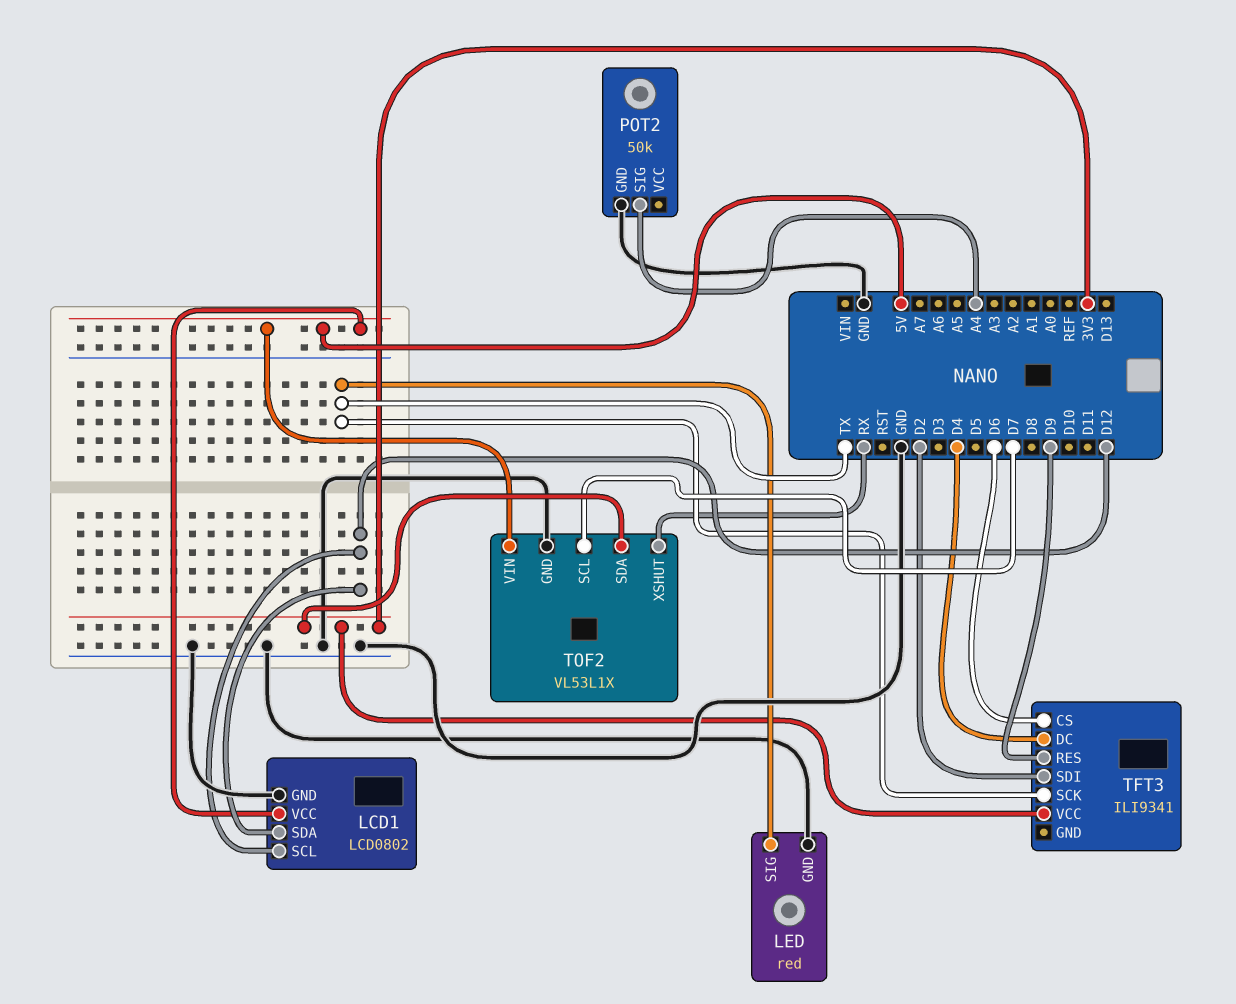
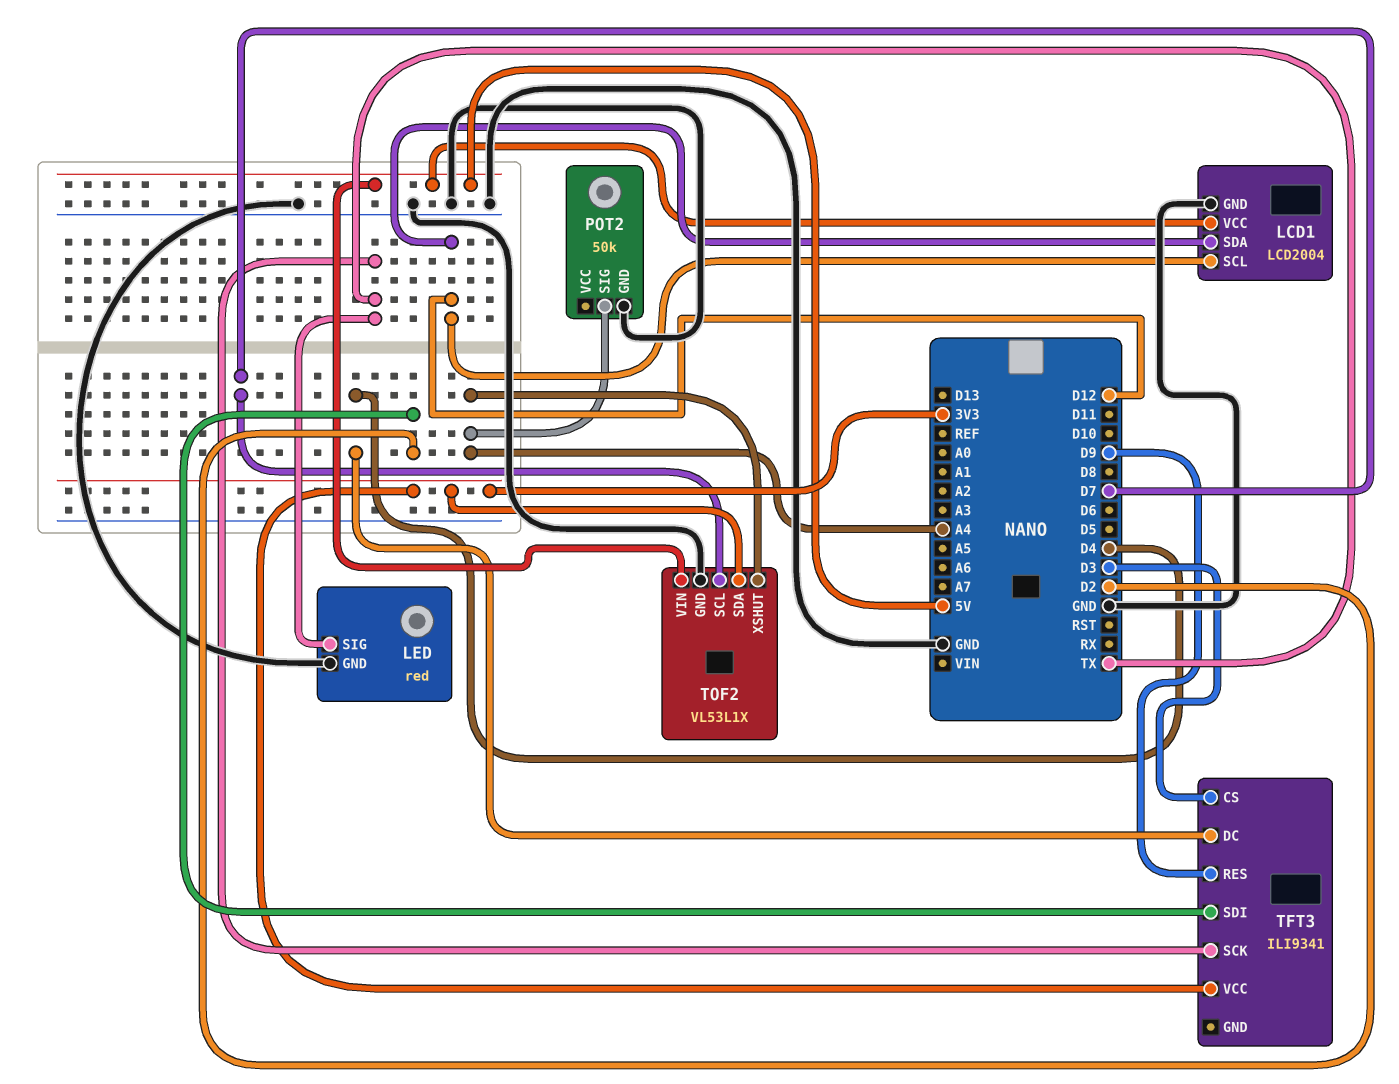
LCD1: LCD0802 -> LCD2004
TFT3 pin CS: D6 -> D3
TOF2 pin XSHUT: RX -> A4

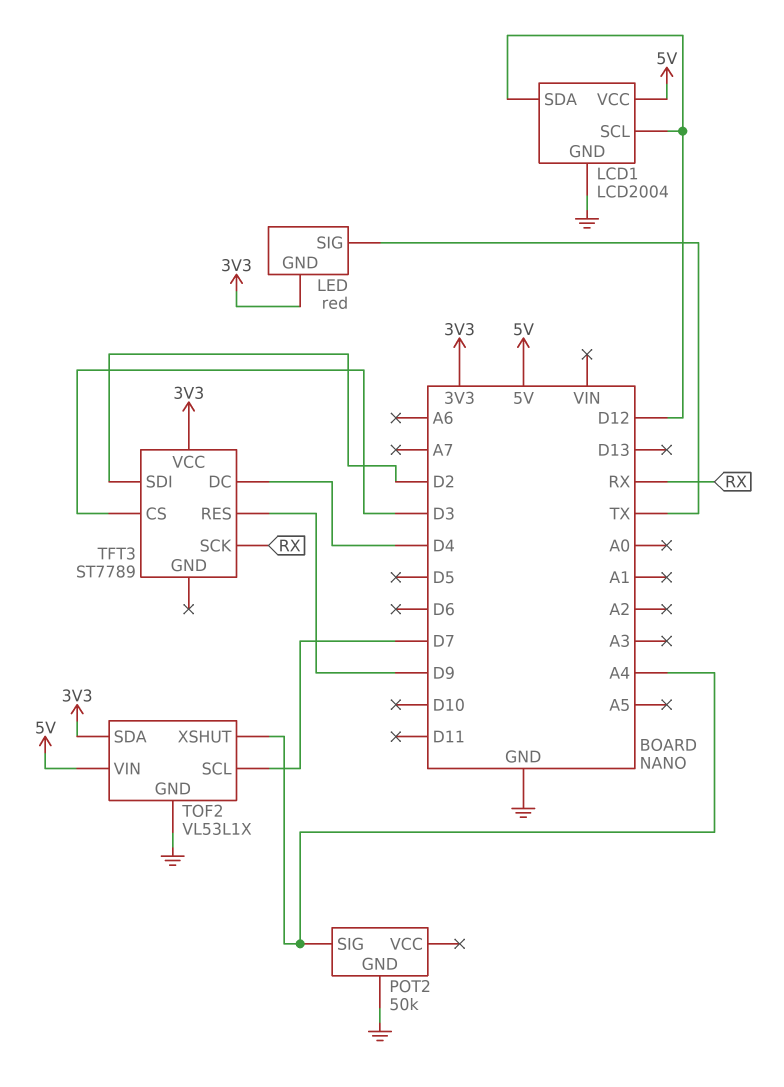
LED pin GND: GND -> 3V3
TFT3: ILI9341 -> ST7789
TFT3 pin SCK: TX -> RX

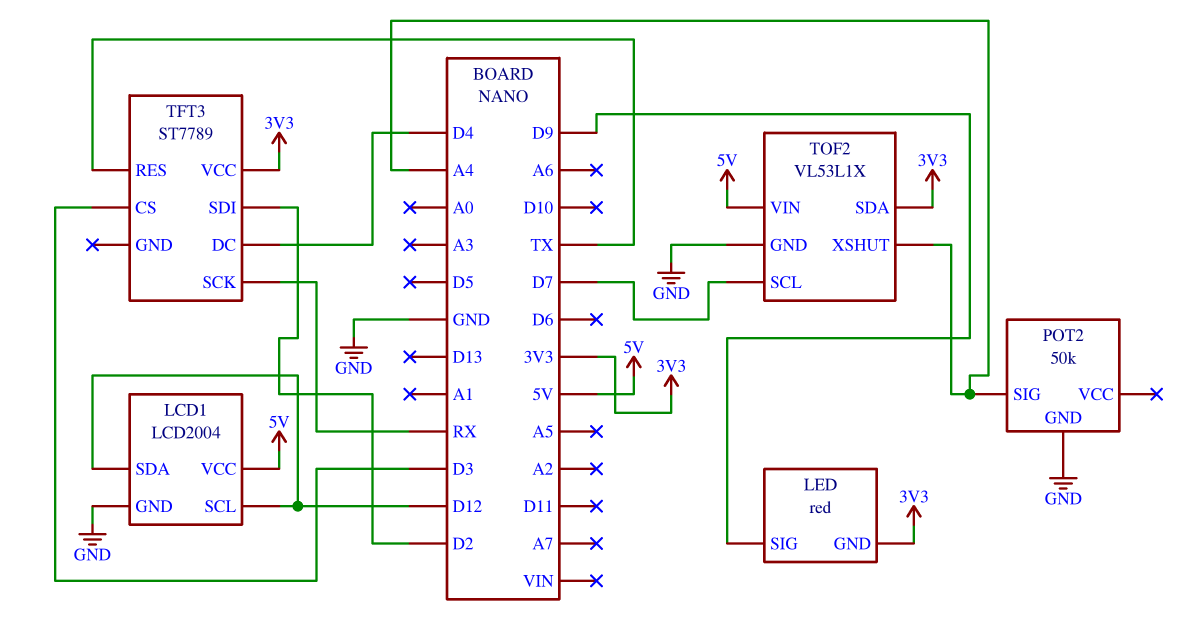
LED pin SIG: TX -> D9
TFT3 pin RES: D9 -> TX

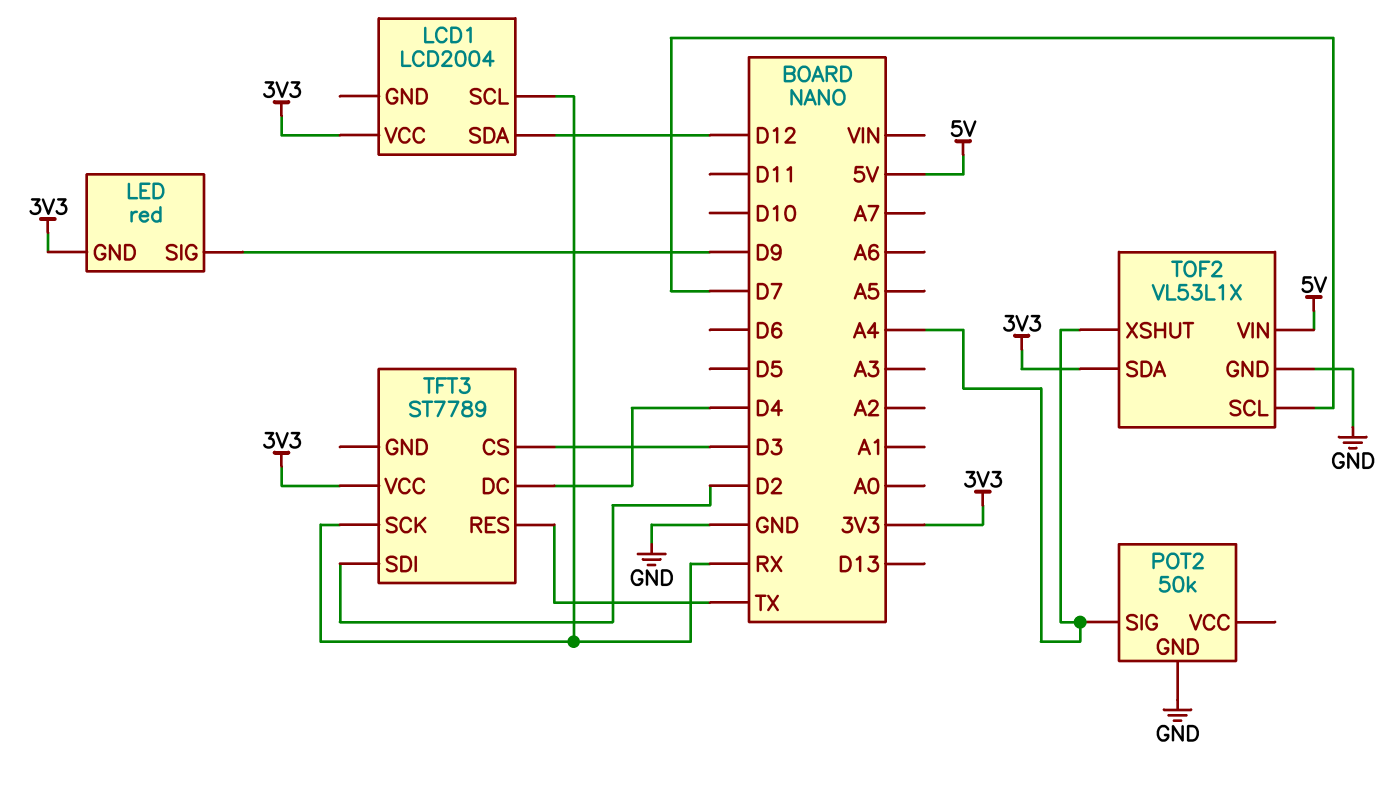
LCD1 pin GND: GND -> none
LCD1 pin SCL: D12 -> RX
LCD1 pin VCC: 5V -> 3V3

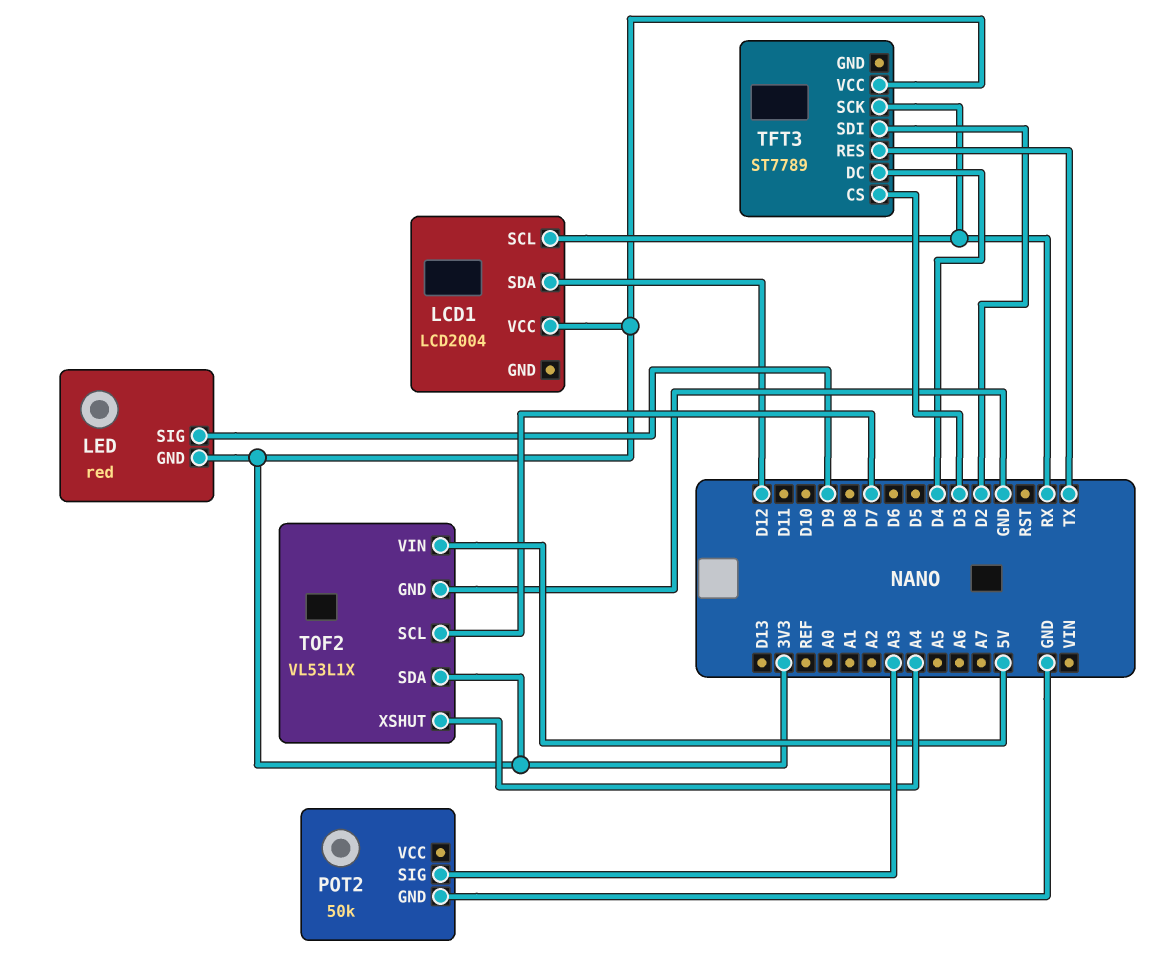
POT2 pin SIG: A4 -> A3

